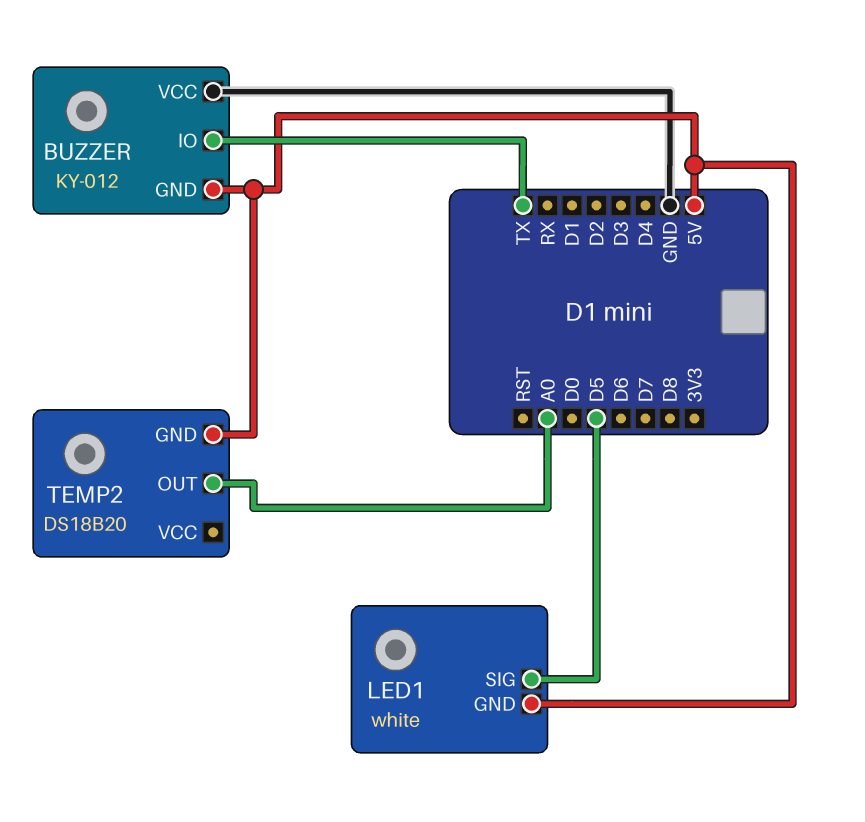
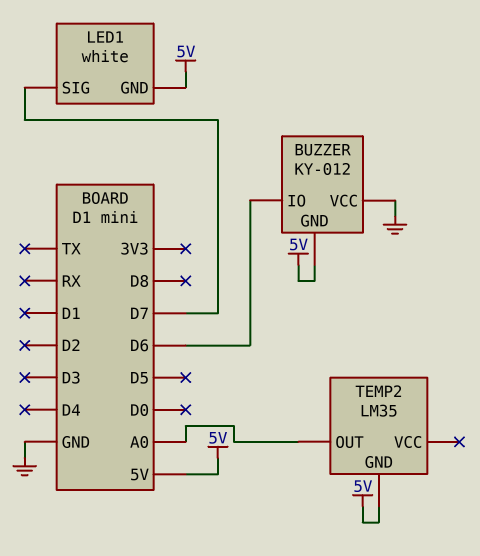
BUZZER pin IO: TX -> D6
LED1 pin SIG: D5 -> D7
TEMP2: DS18B20 -> LM35

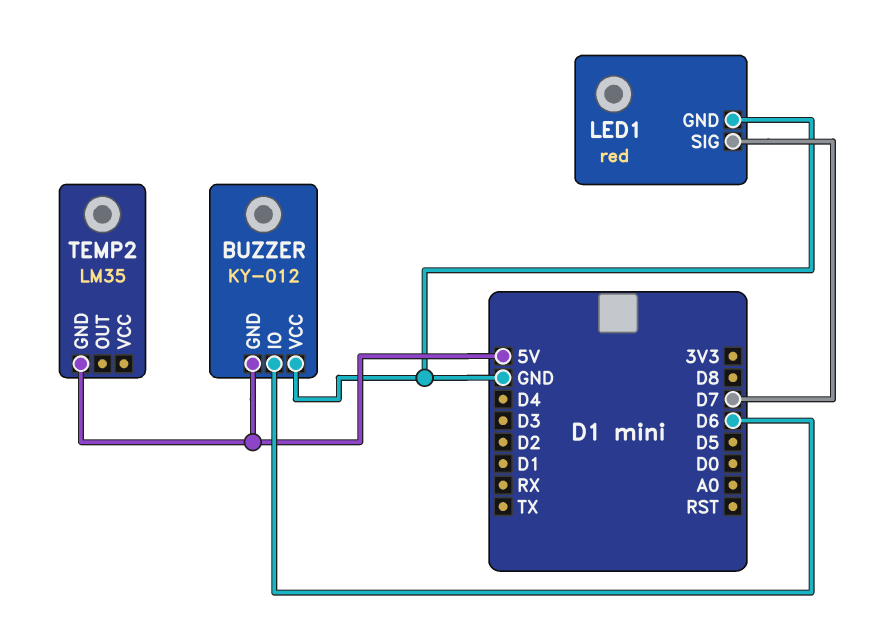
LED1: white -> red
LED1 pin GND: 5V -> GND
TEMP2 pin OUT: A0 -> none

